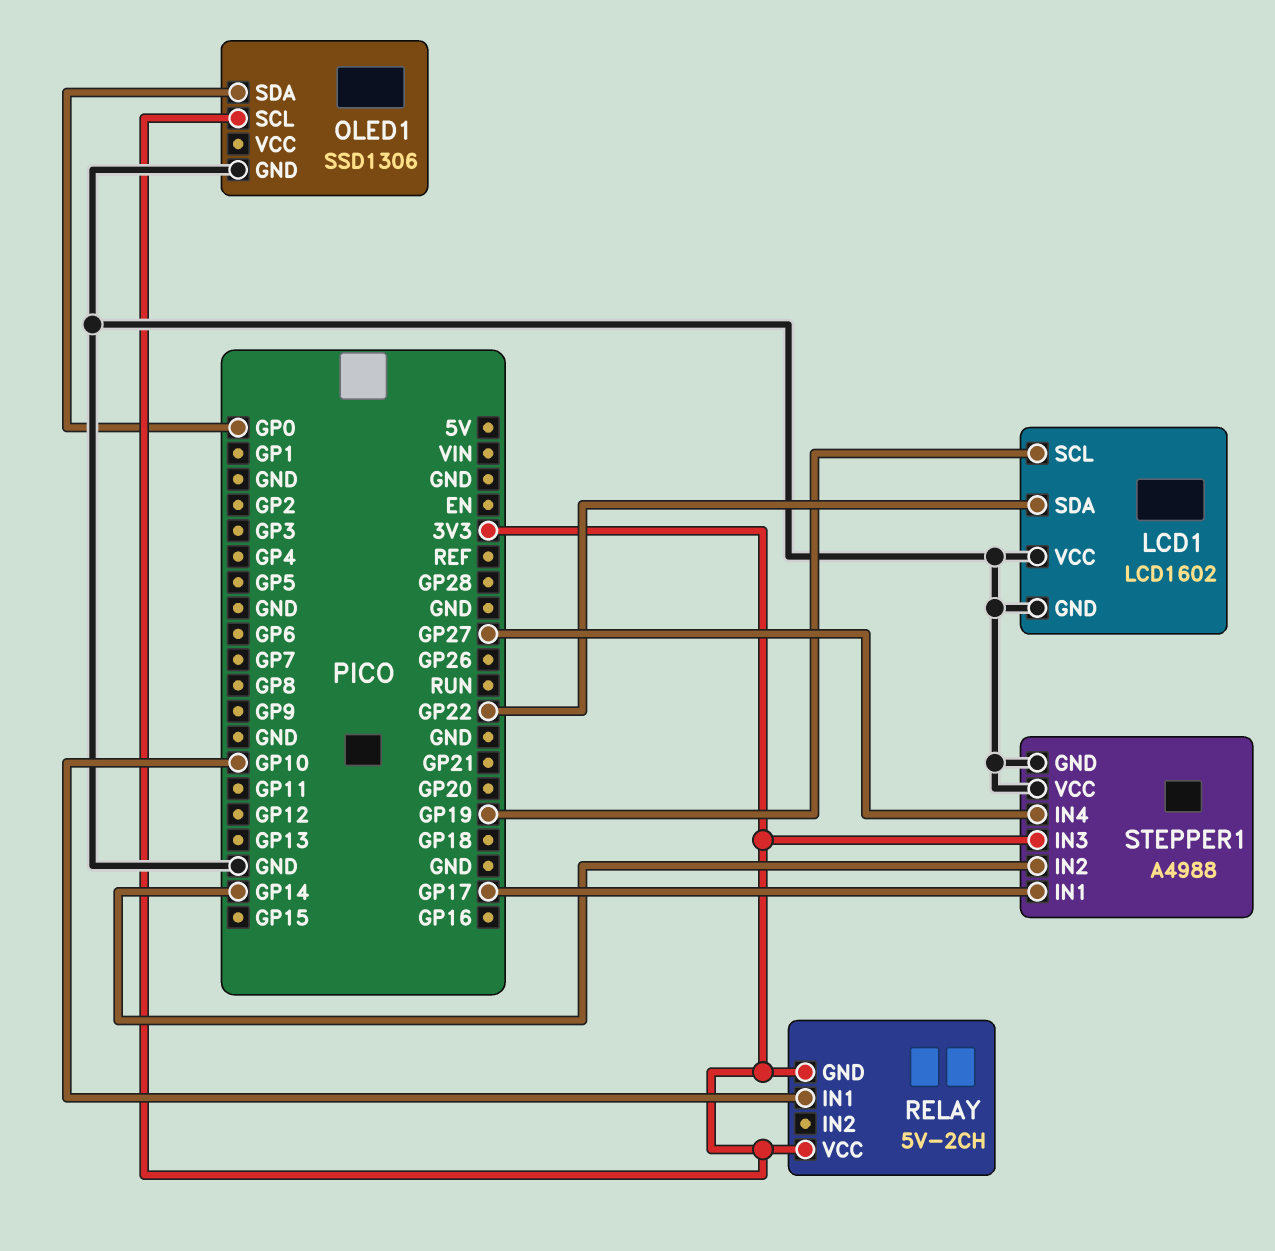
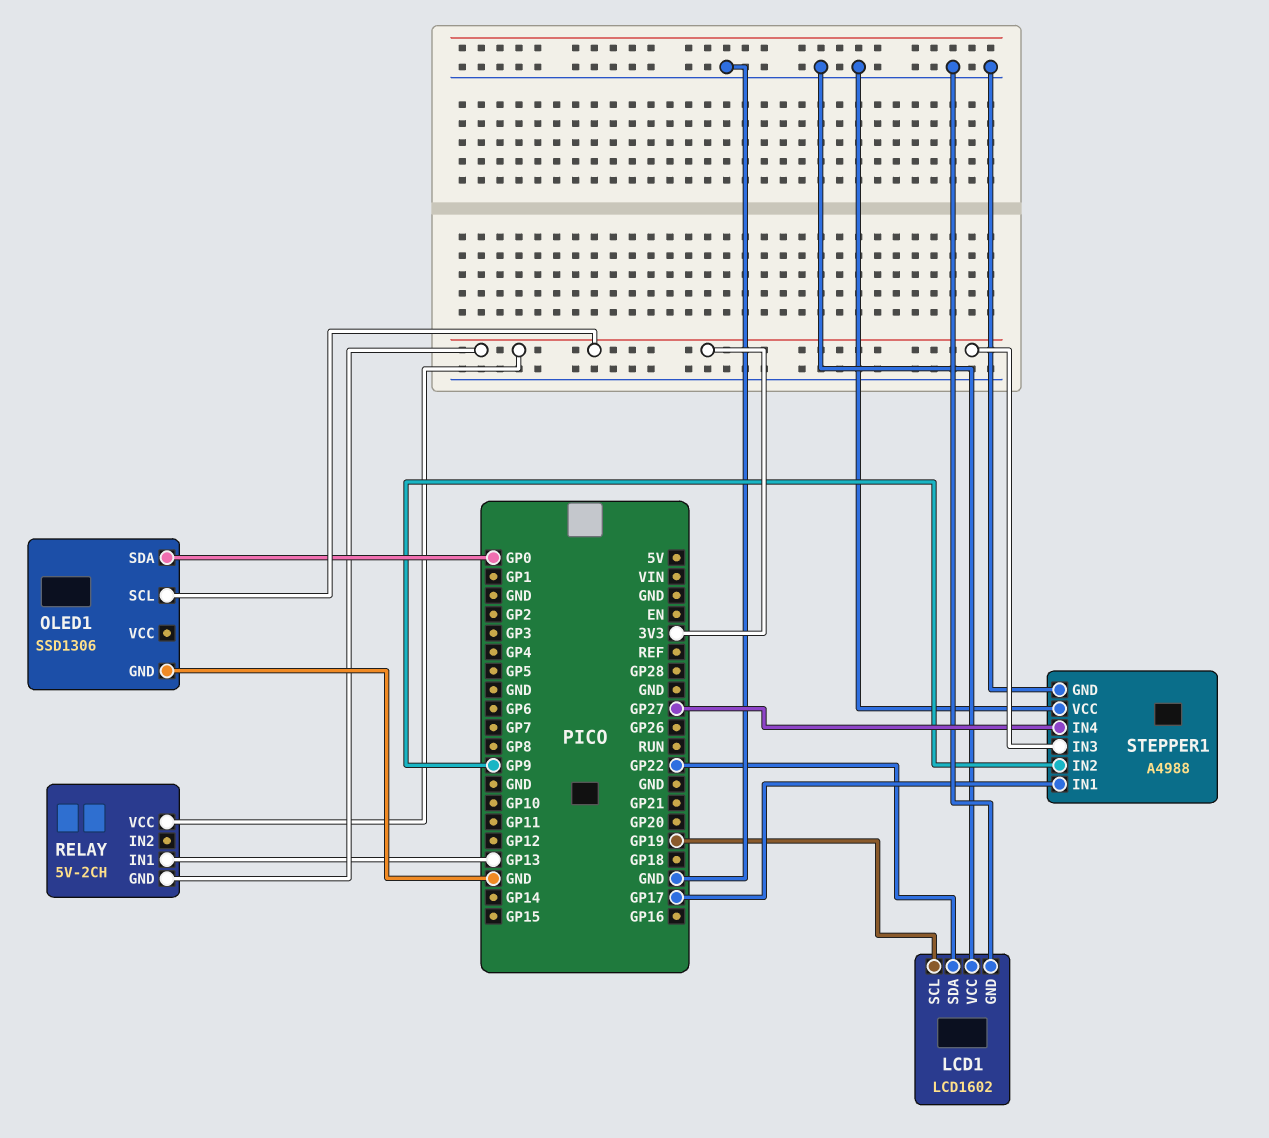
RELAY pin IN1: GP10 -> GP13
STEPPER1 pin IN2: GP14 -> GP9

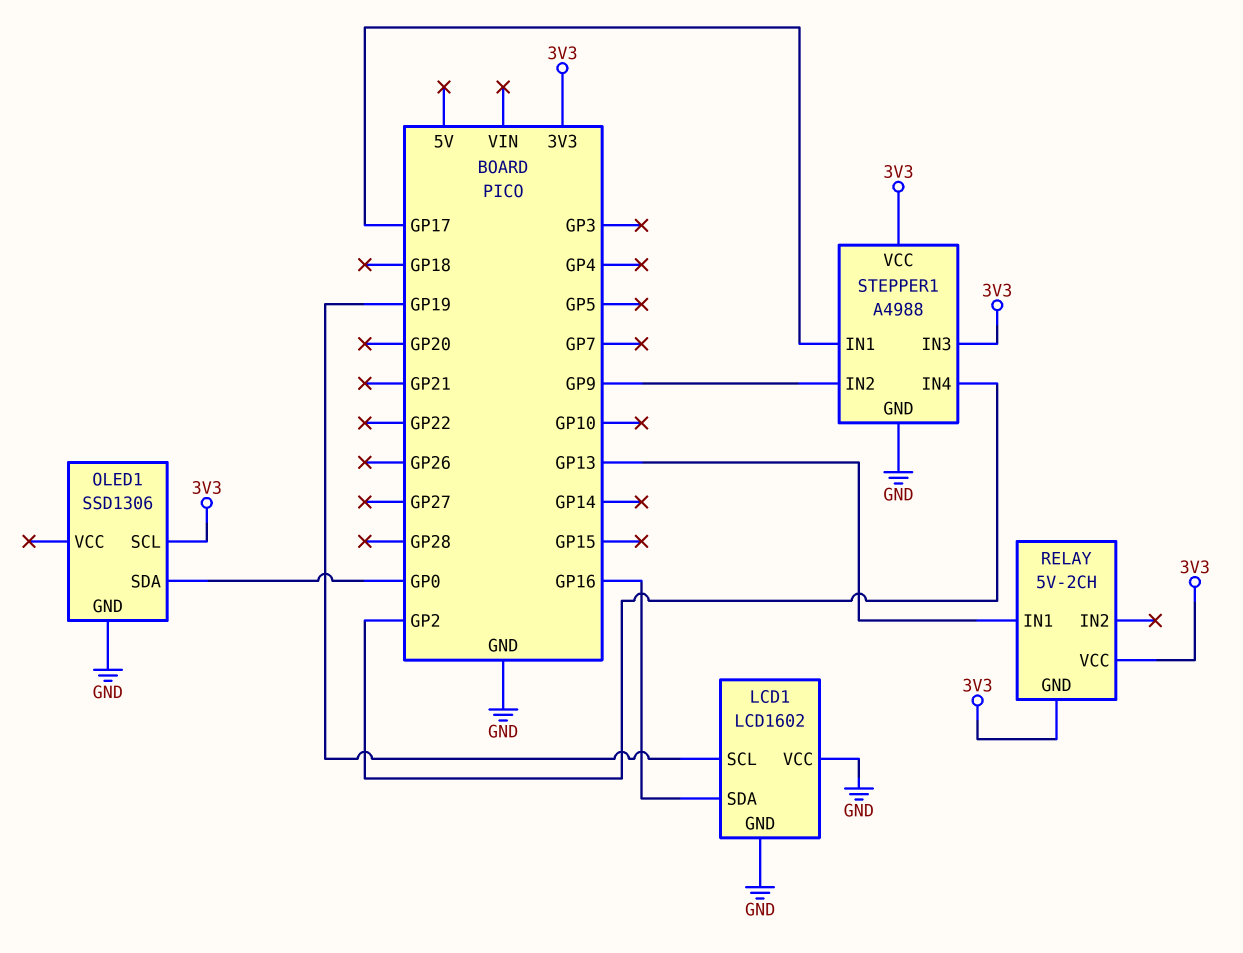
LCD1 pin SDA: GP22 -> GP16
STEPPER1 pin IN4: GP27 -> GP2
STEPPER1 pin VCC: GND -> 3V3

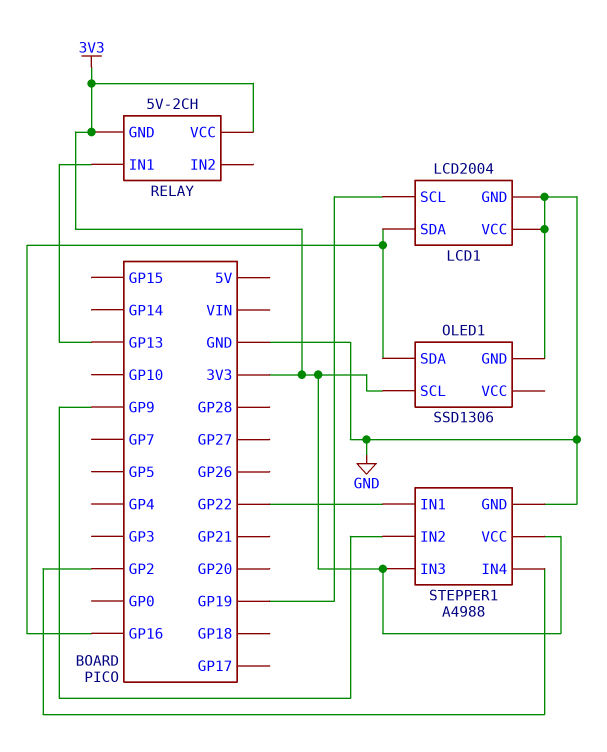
LCD1: LCD1602 -> LCD2004
OLED1 pin SDA: GP0 -> GP16
STEPPER1 pin IN1: GP17 -> GP22

